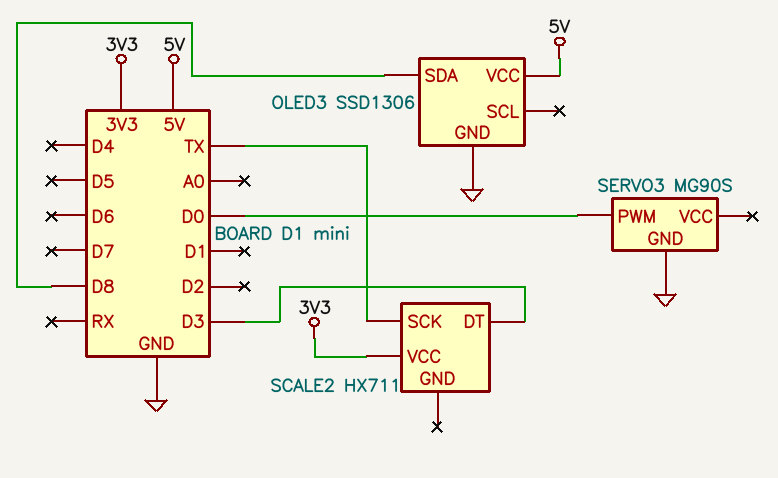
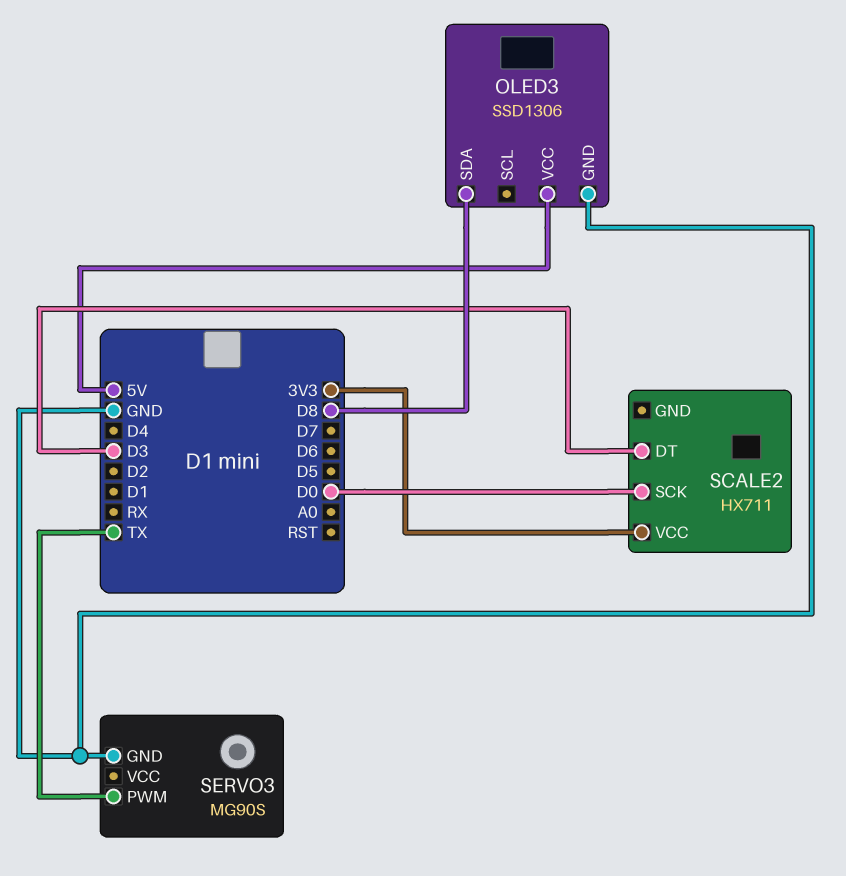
SCALE2 pin SCK: TX -> D0
SERVO3 pin PWM: D0 -> TX

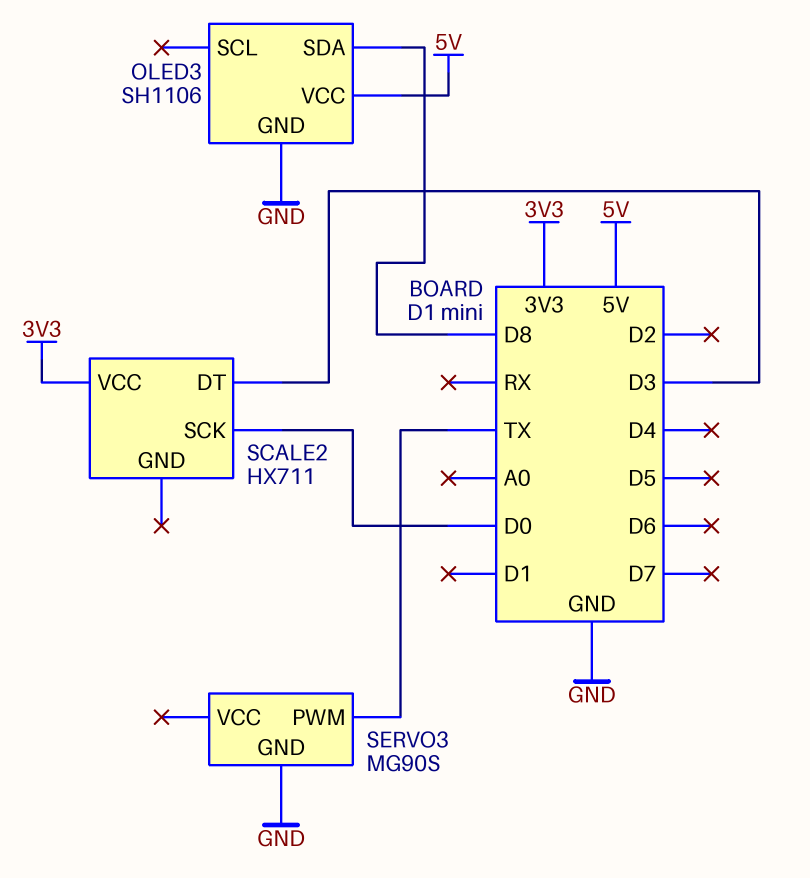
OLED3: SSD1306 -> SH1106

